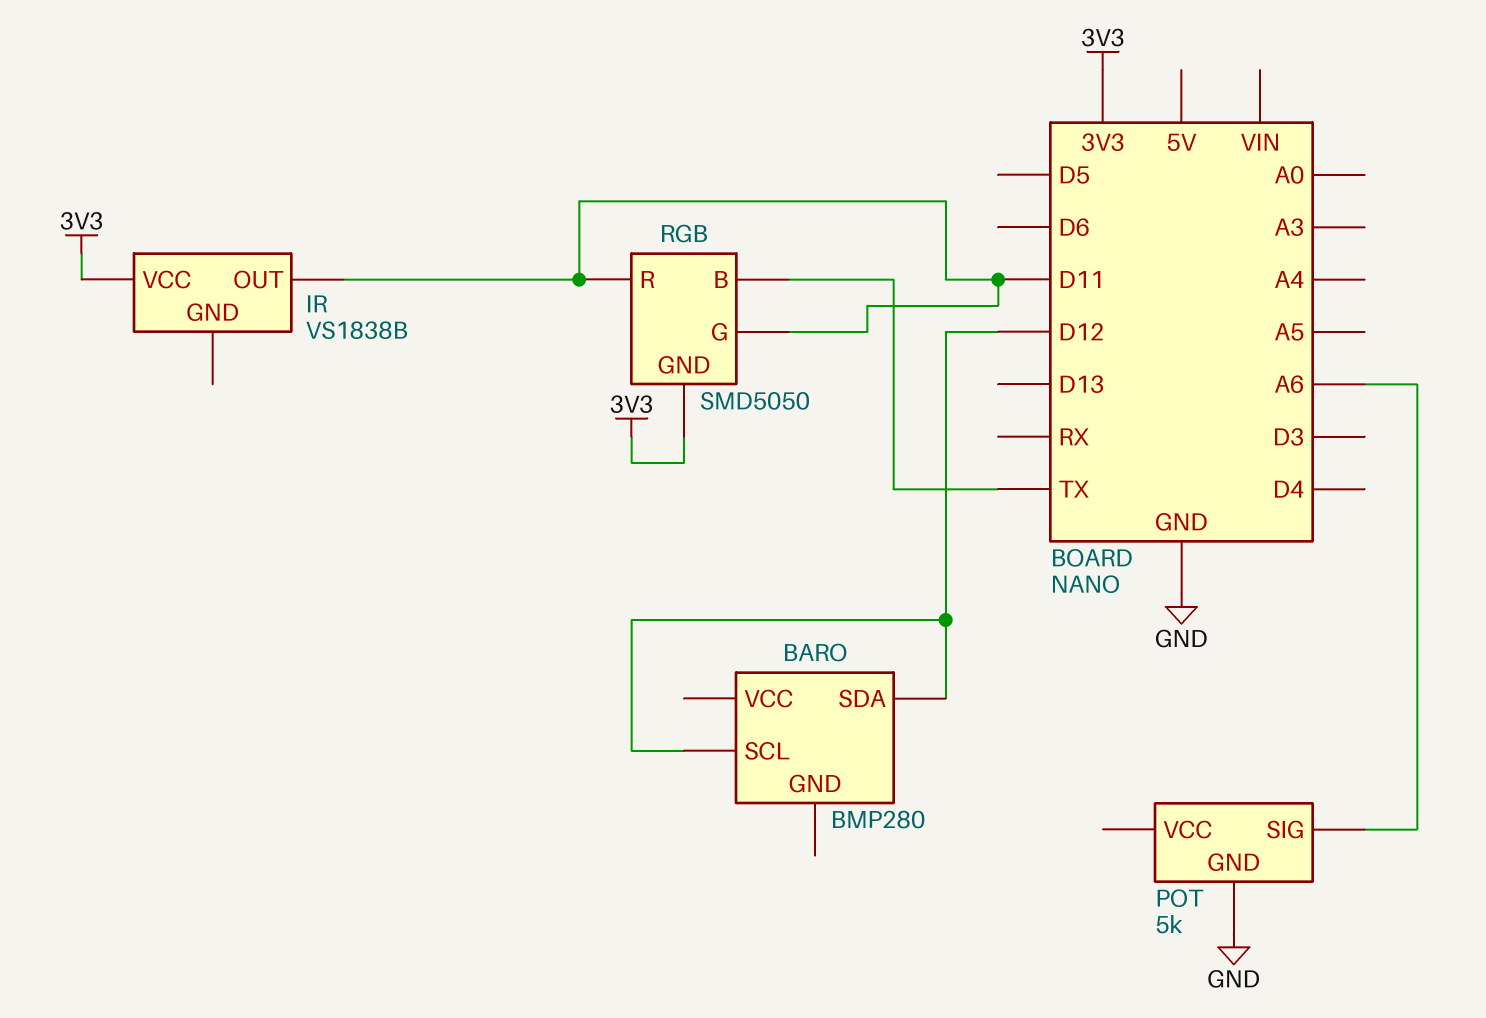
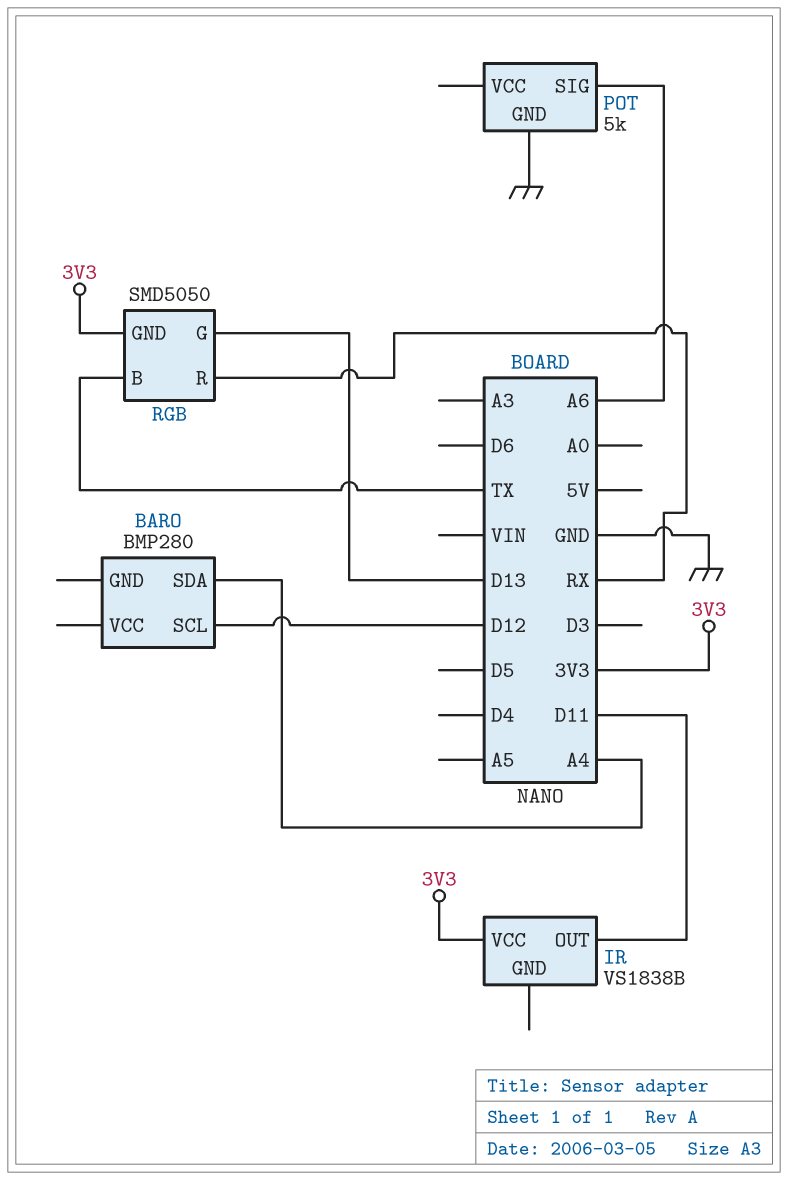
BARO pin SDA: D12 -> A4
RGB pin G: D11 -> D13
RGB pin R: D11 -> RX

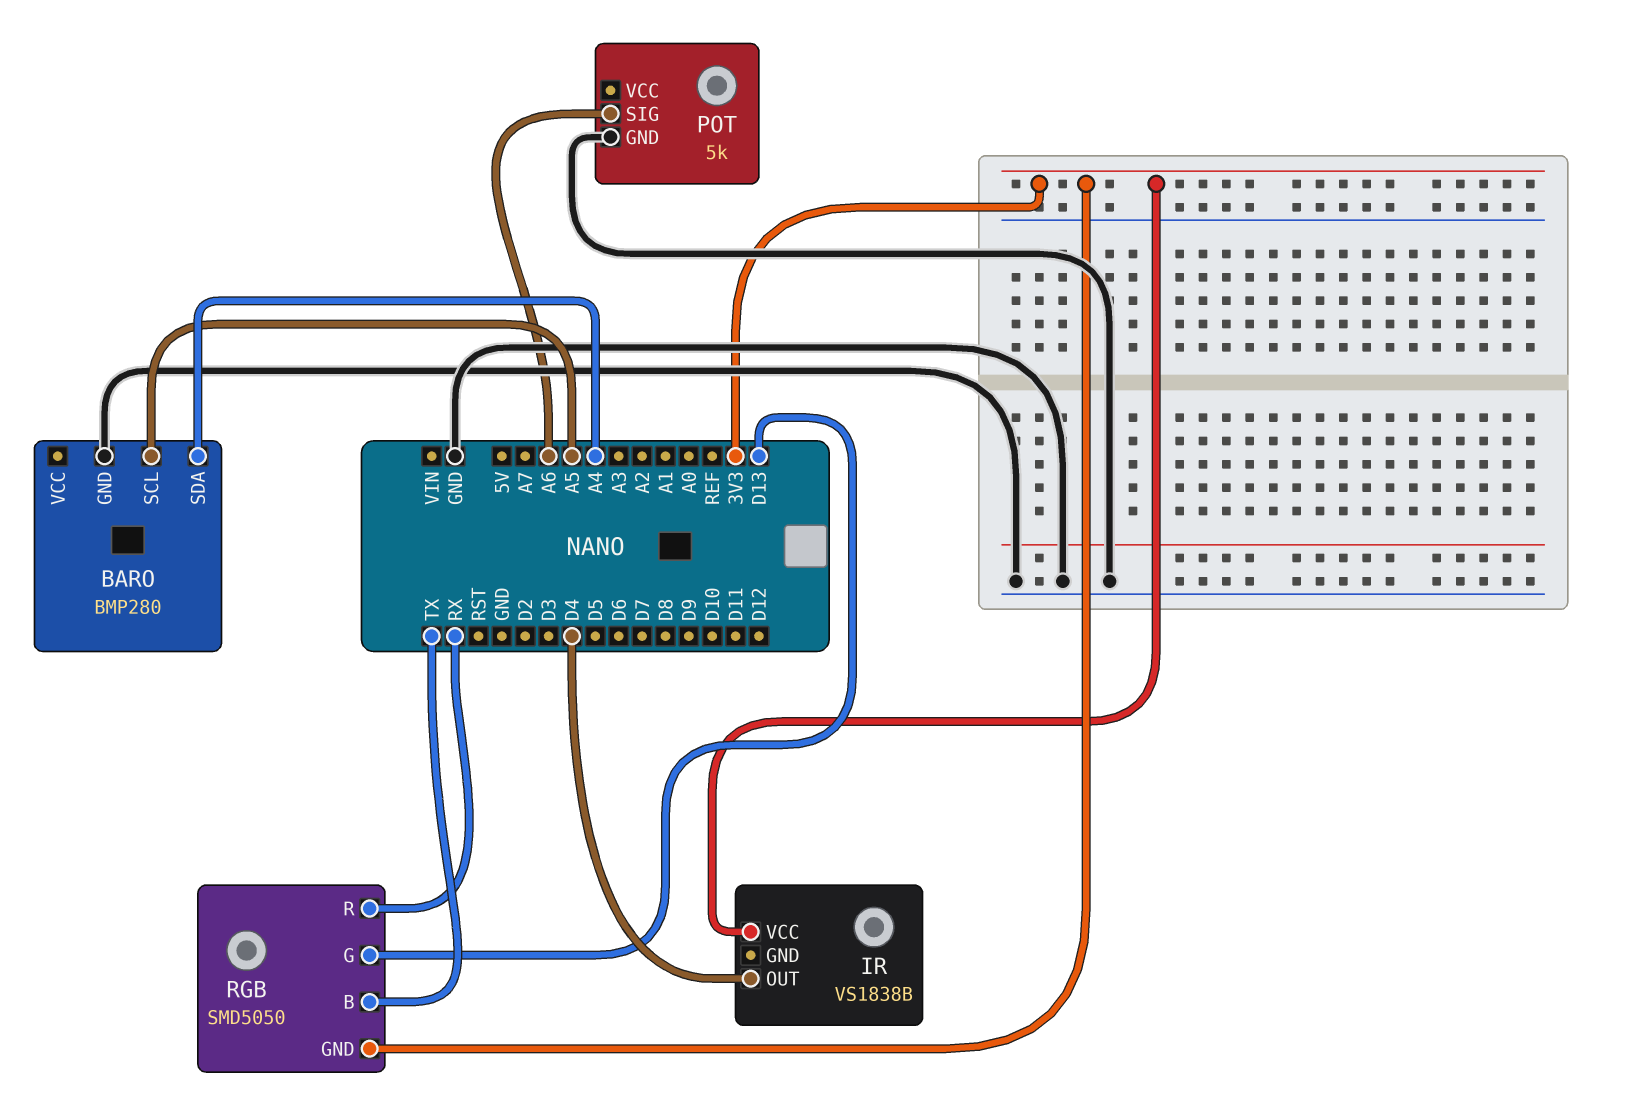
BARO pin GND: none -> GND
BARO pin SCL: D12 -> A5
IR pin OUT: D11 -> D4

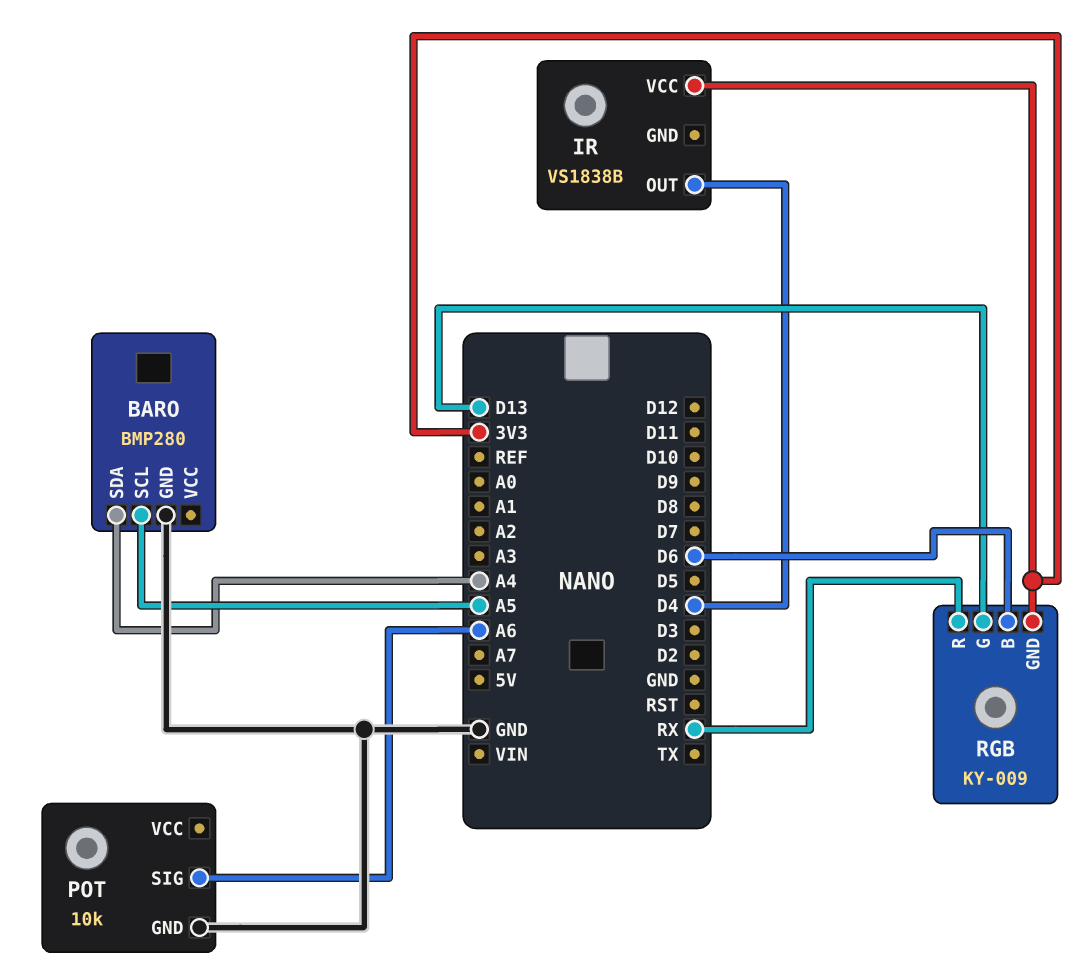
POT: 5k -> 10k
RGB: SMD5050 -> KY-009
RGB pin B: TX -> D6

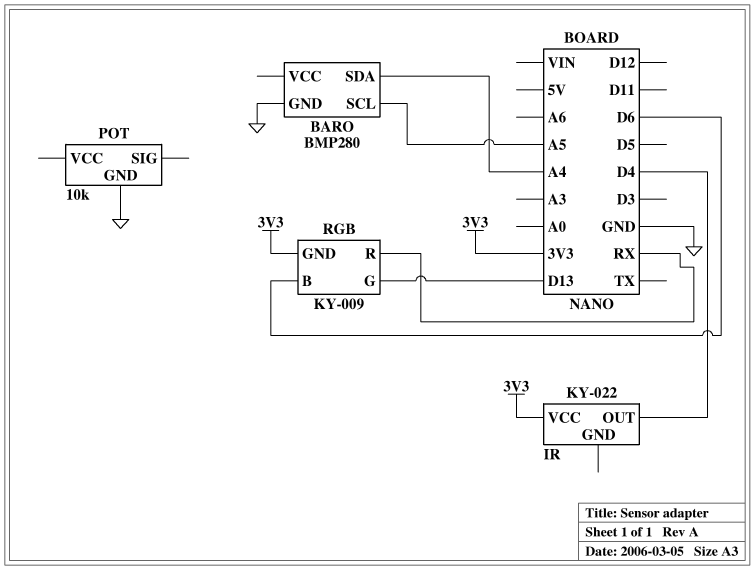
IR: VS1838B -> KY-022
POT pin SIG: A6 -> none

